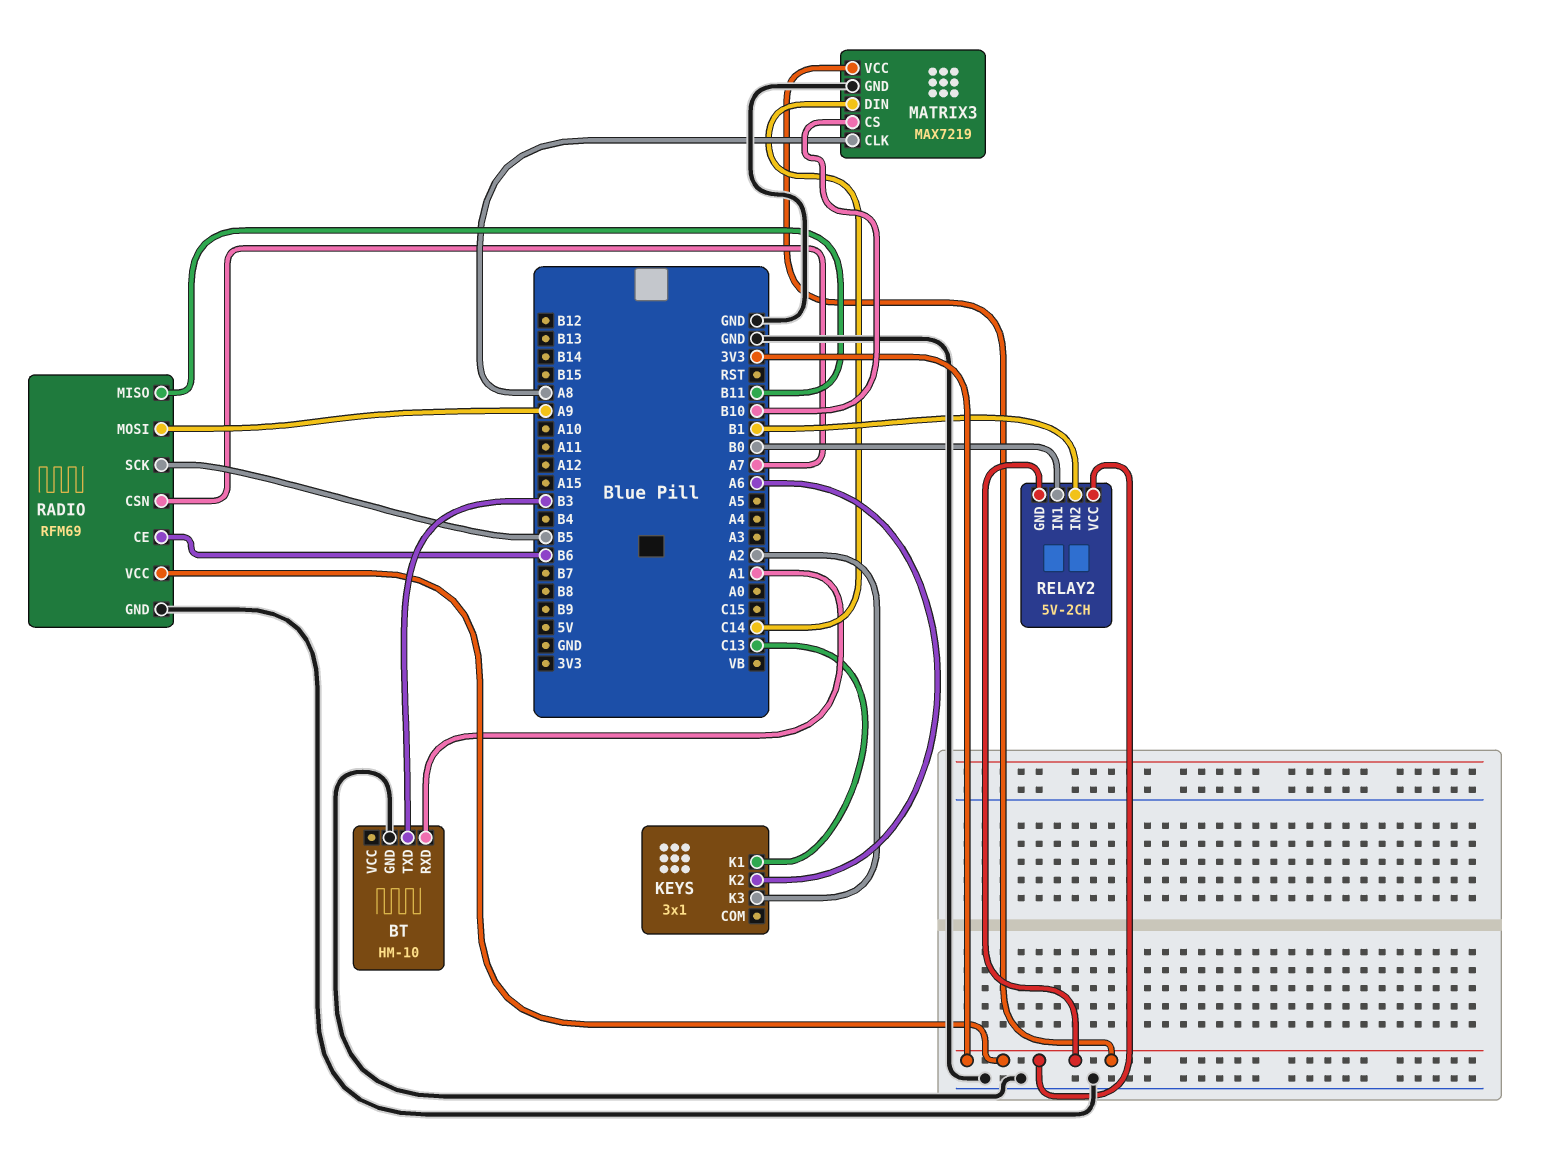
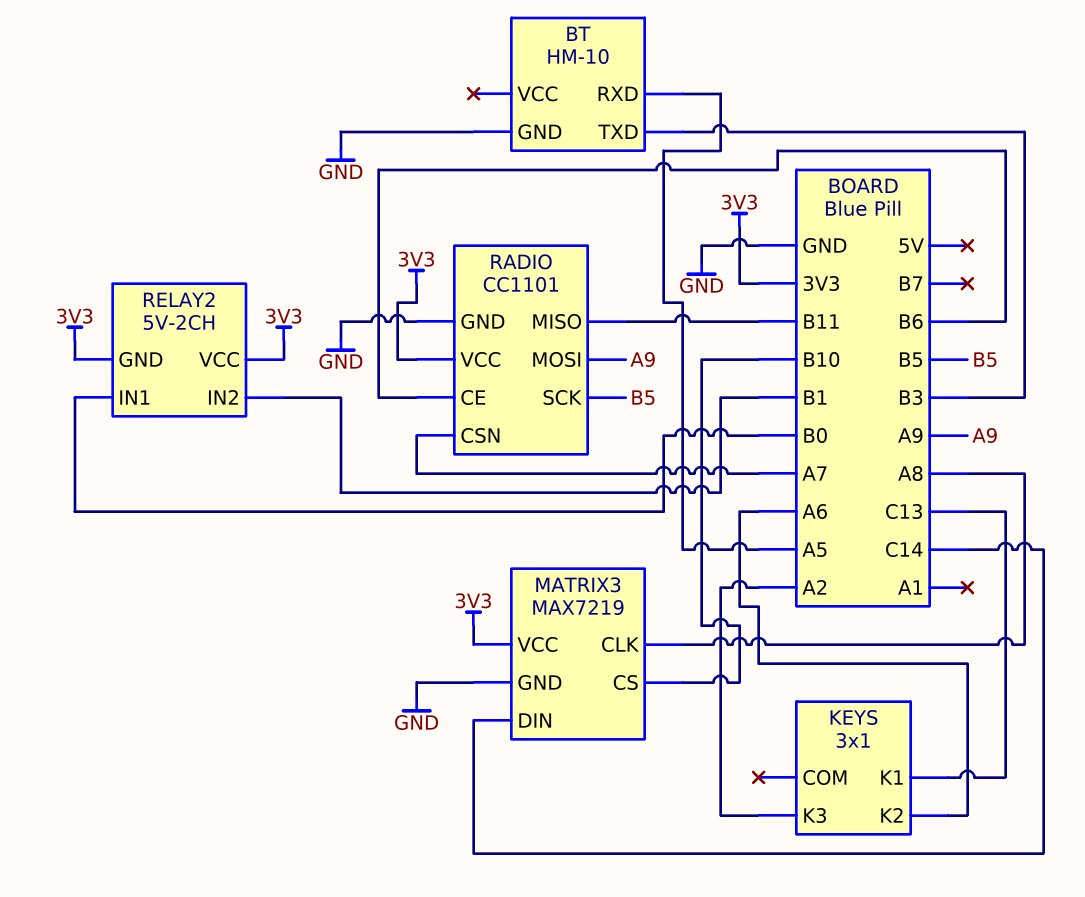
BT pin RXD: A1 -> A5
RADIO: RFM69 -> CC1101

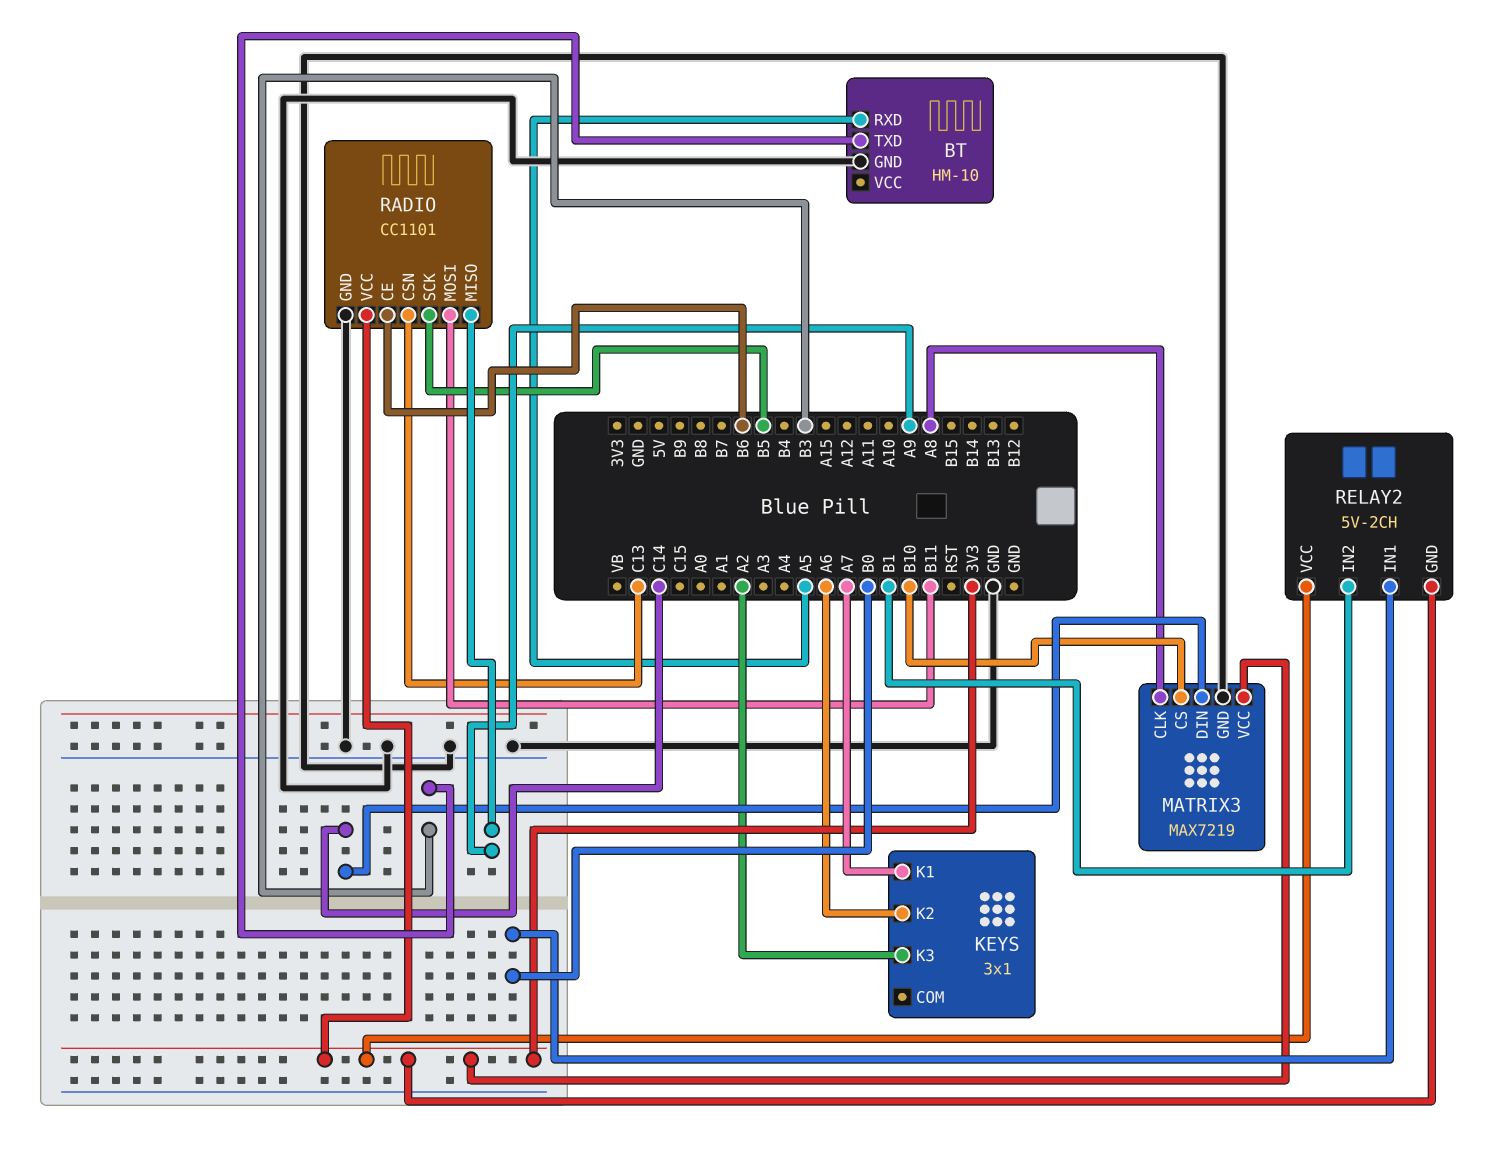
KEYS pin K1: C13 -> A7
RADIO pin CSN: A7 -> C13
RADIO pin MISO: B11 -> A9
RADIO pin MOSI: A9 -> B11

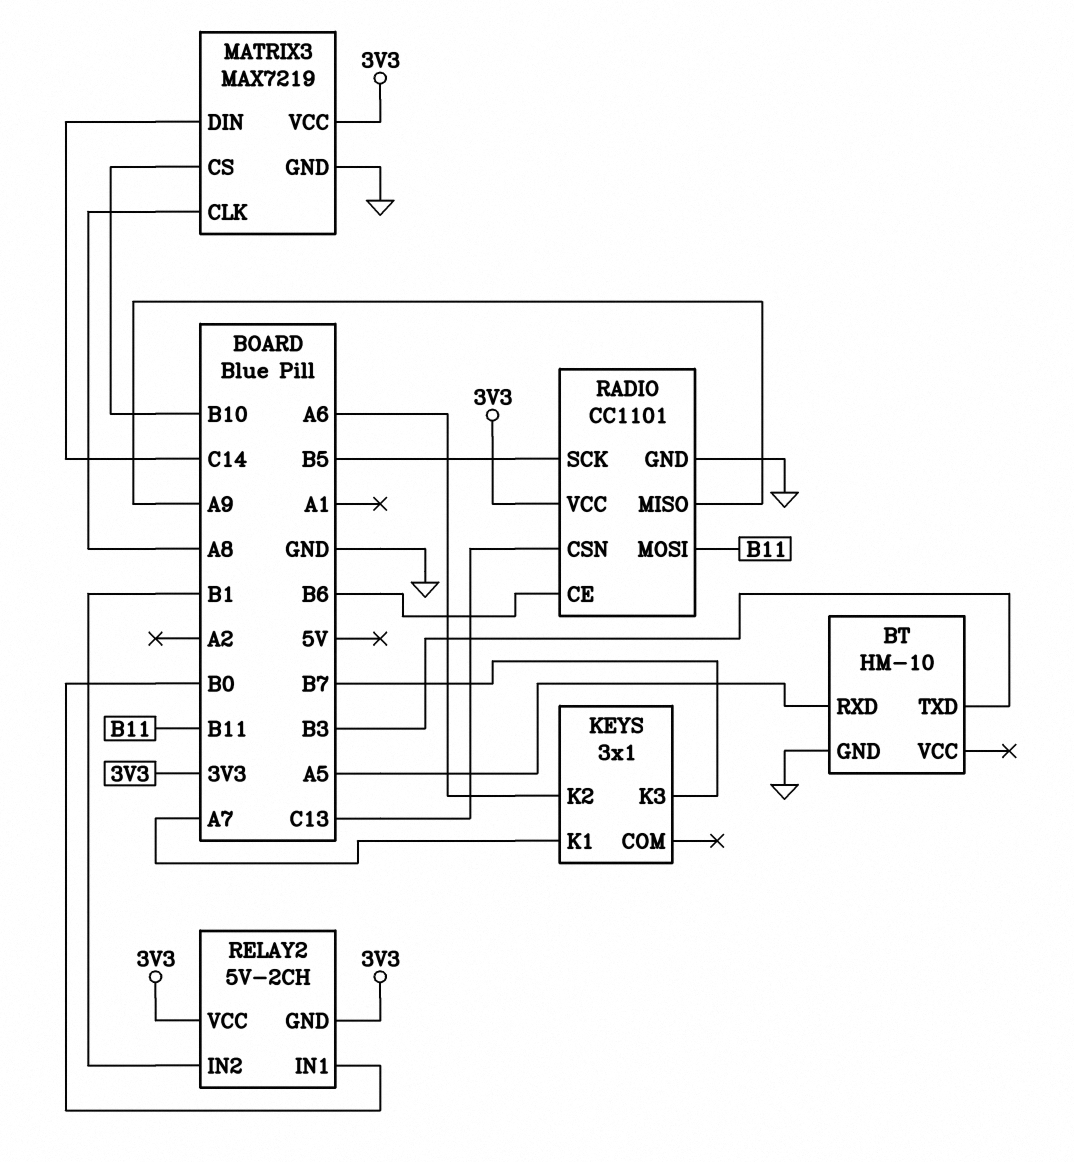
KEYS pin K3: A2 -> B7

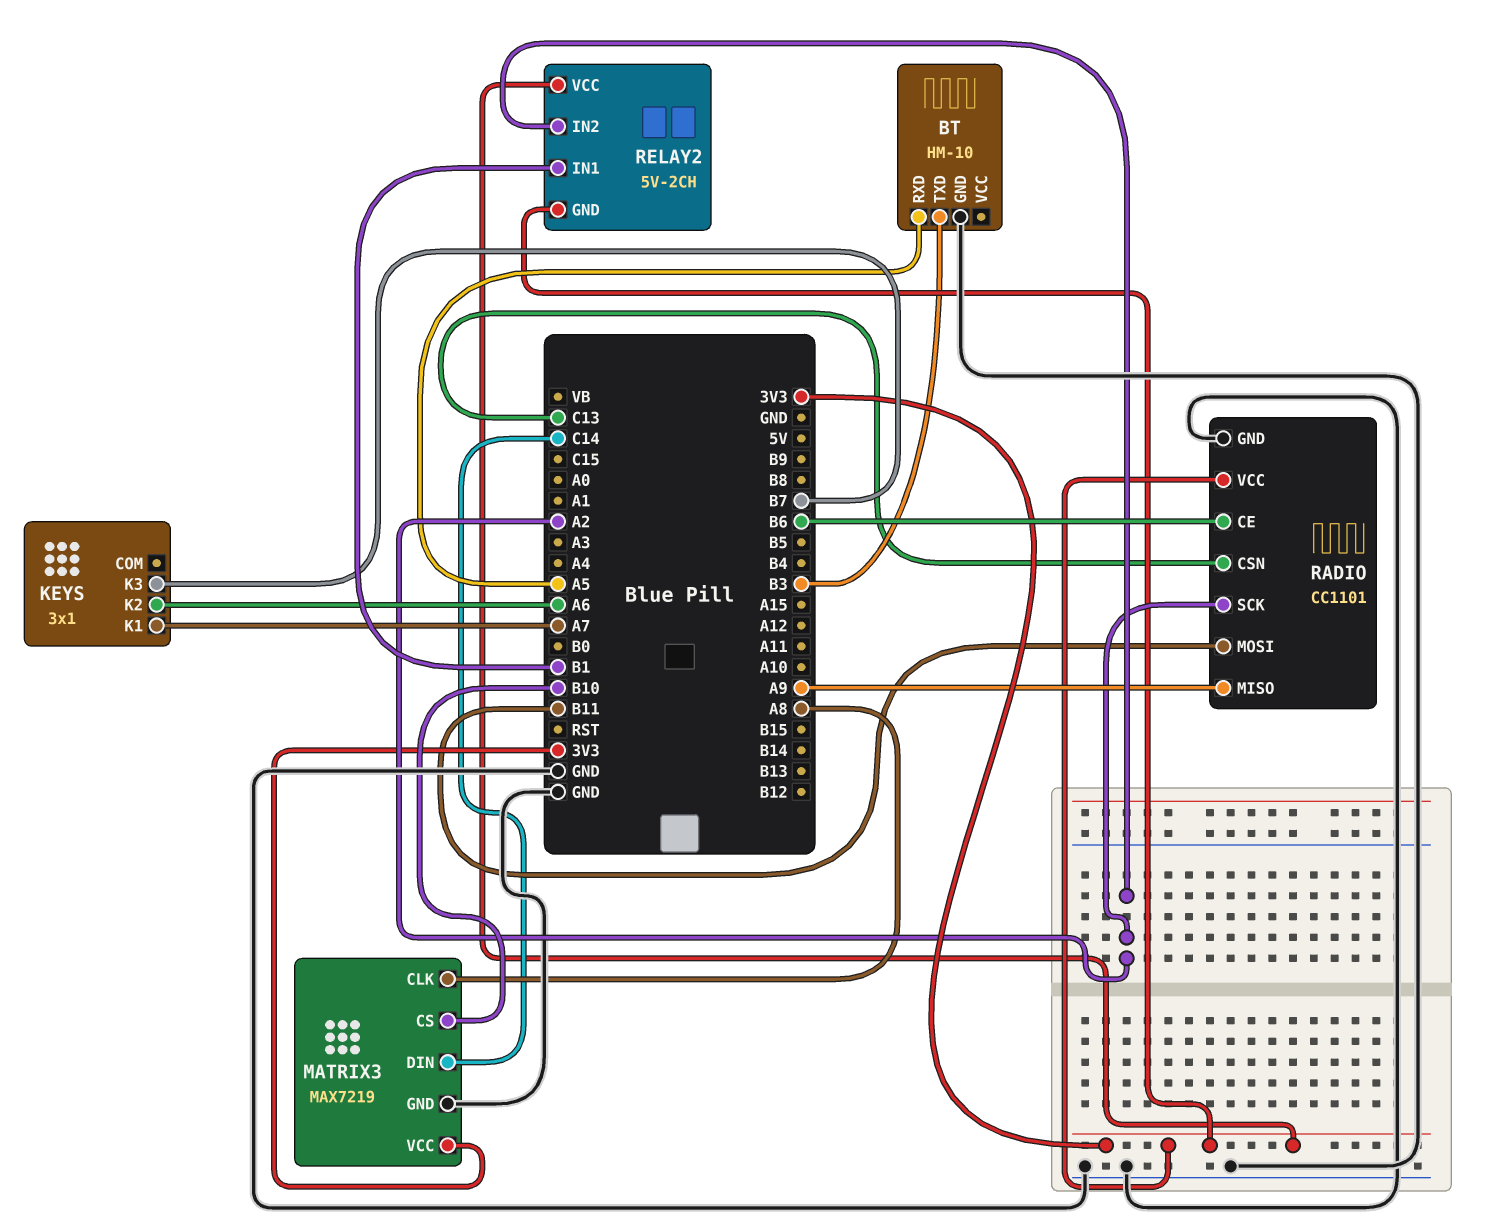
RADIO pin SCK: B5 -> A2
RELAY2 pin IN1: B0 -> B1
RELAY2 pin IN2: B1 -> A2

